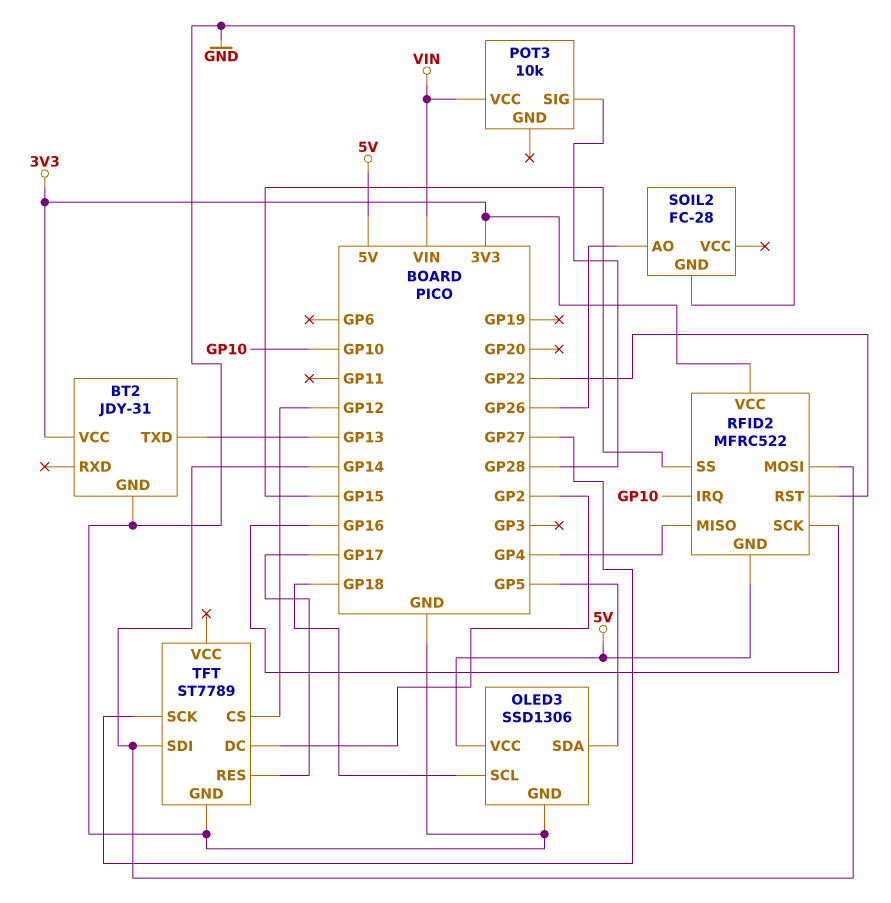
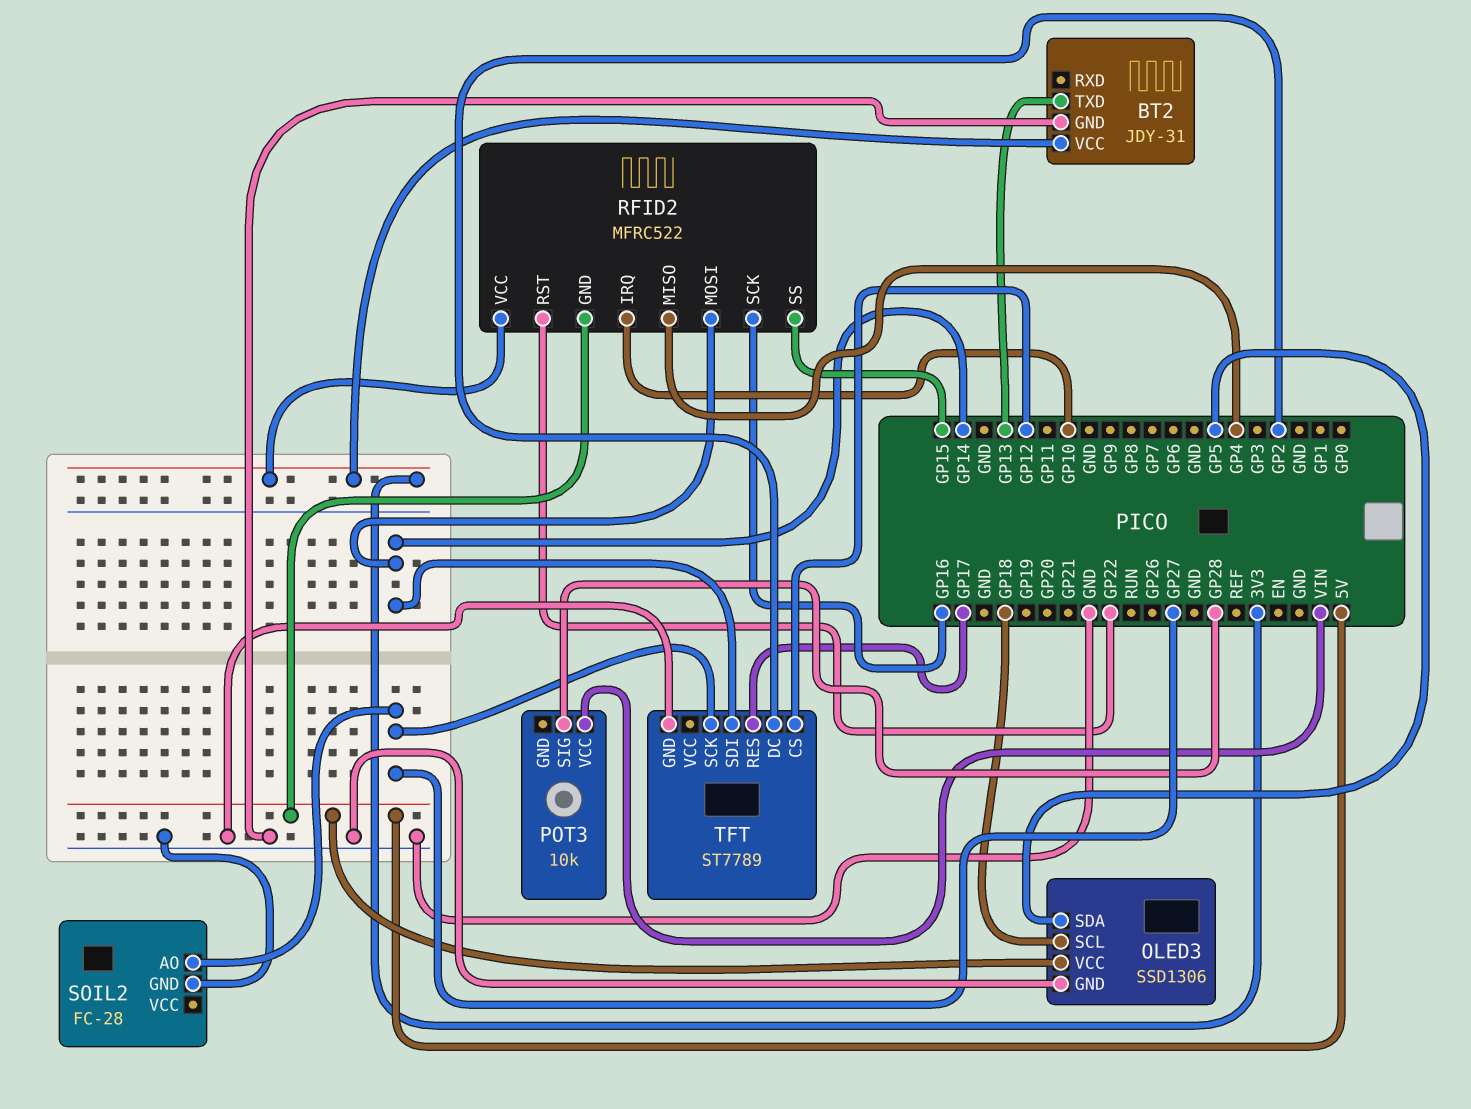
SOIL2 pin AO: GP26 -> GP27

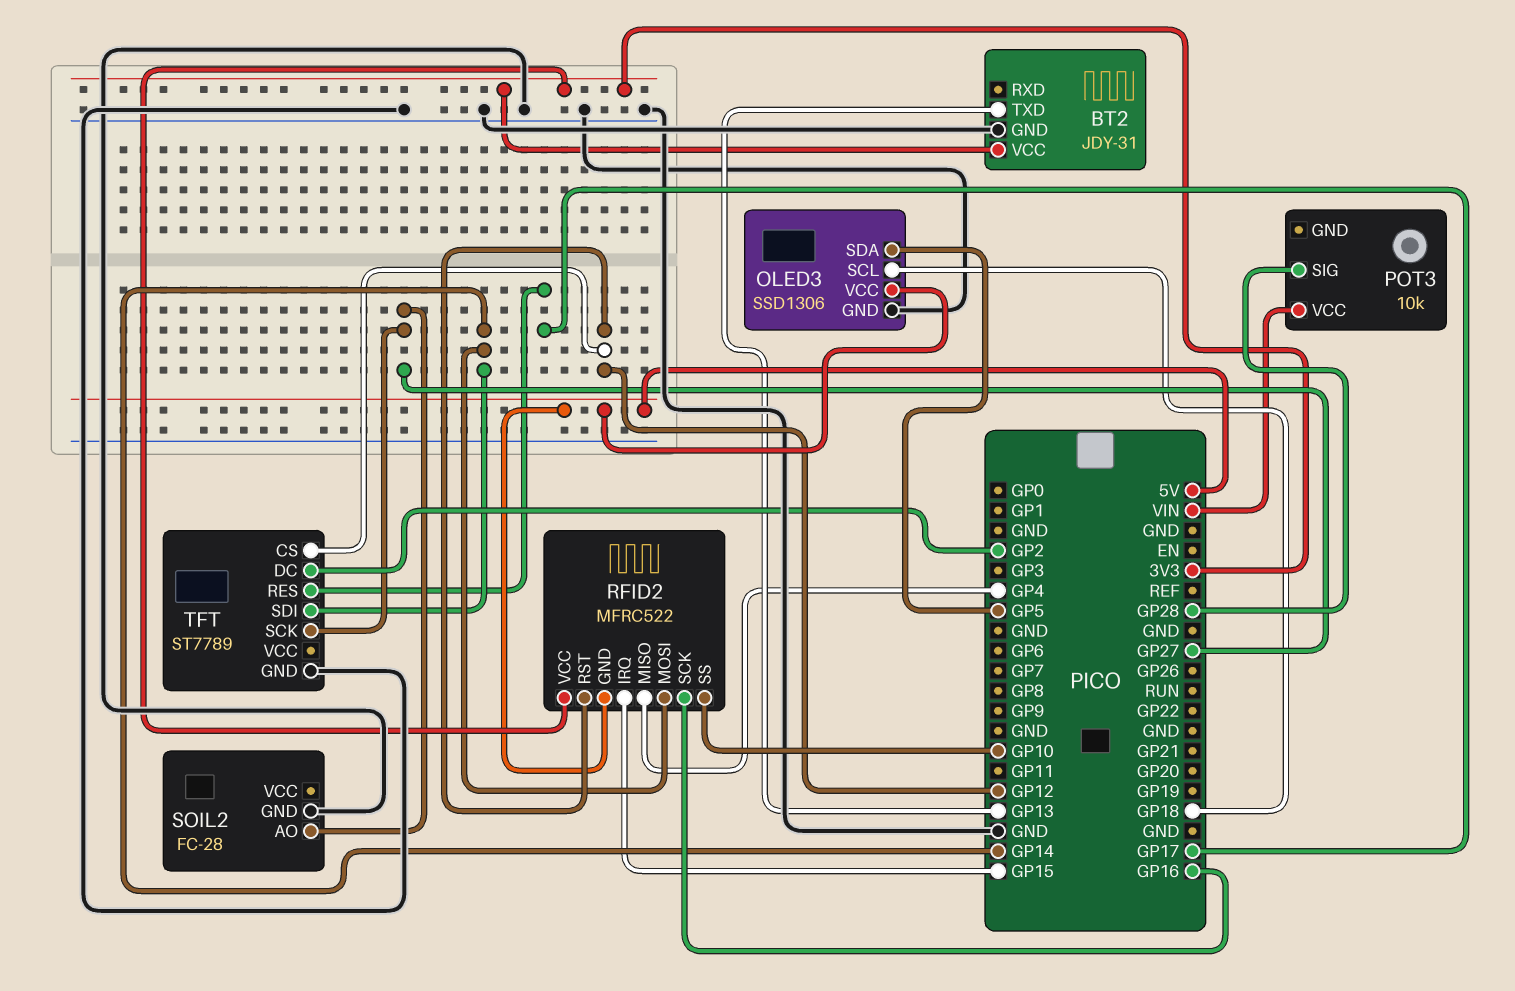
RFID2 pin IRQ: GP10 -> GP15
RFID2 pin RST: GP22 -> GP12
RFID2 pin SS: GP15 -> GP10

